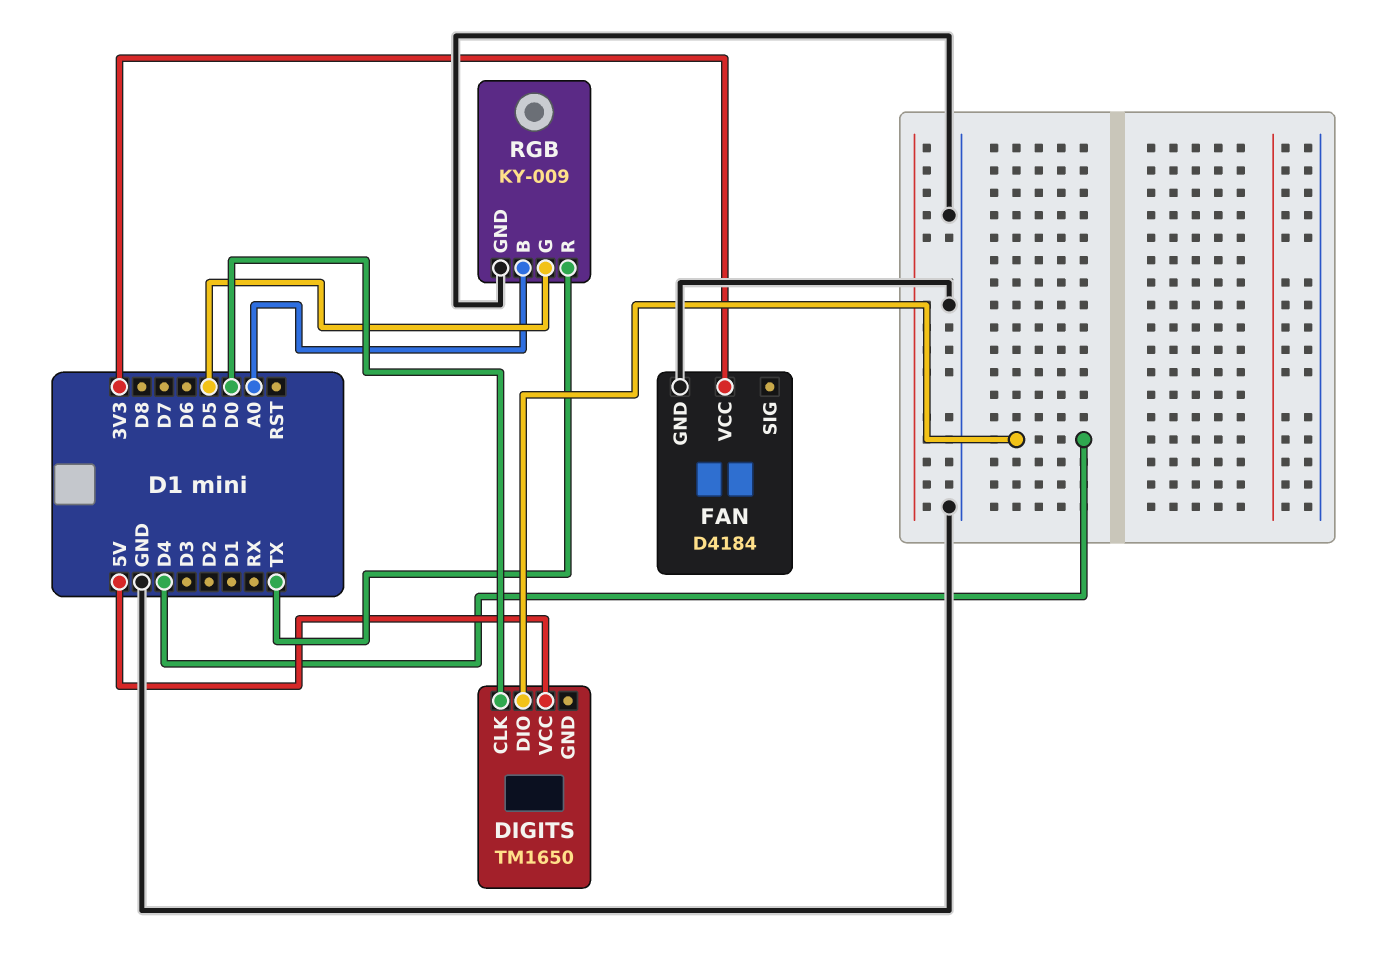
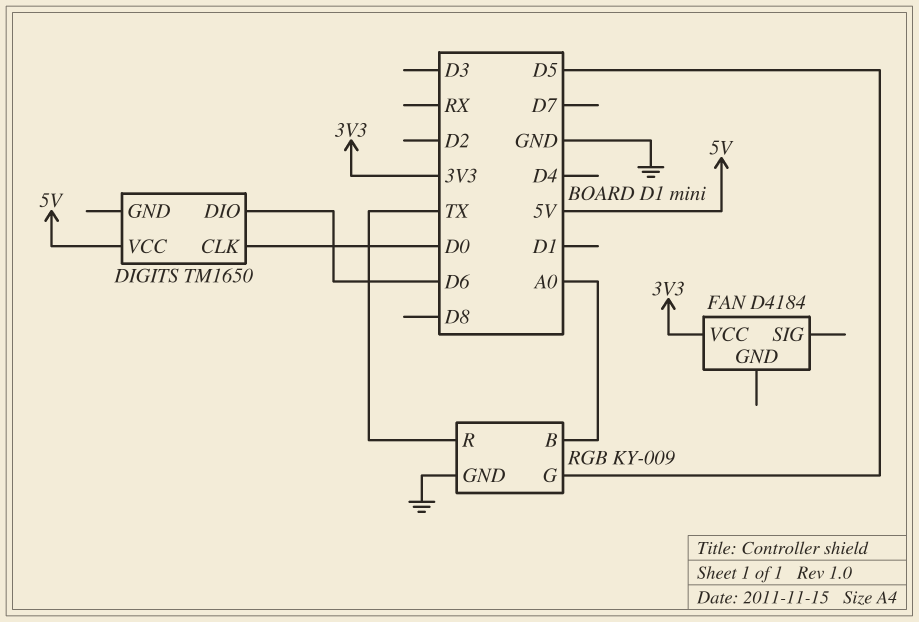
DIGITS pin DIO: D4 -> D6
FAN pin GND: GND -> none

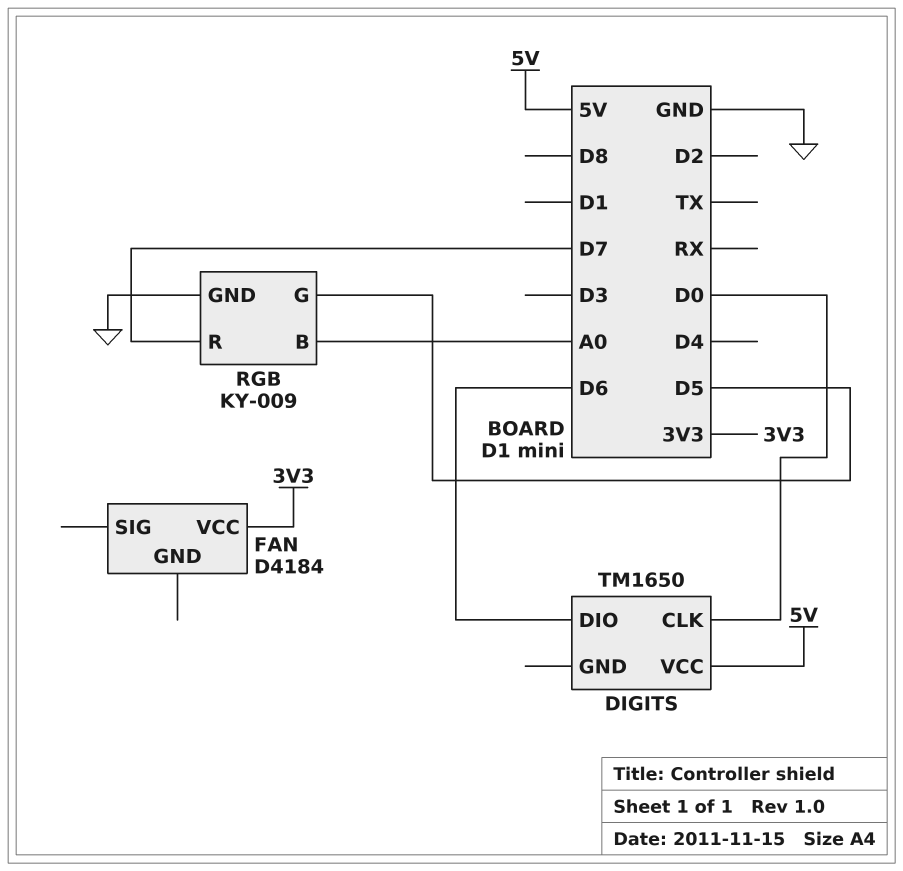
RGB pin R: TX -> D7

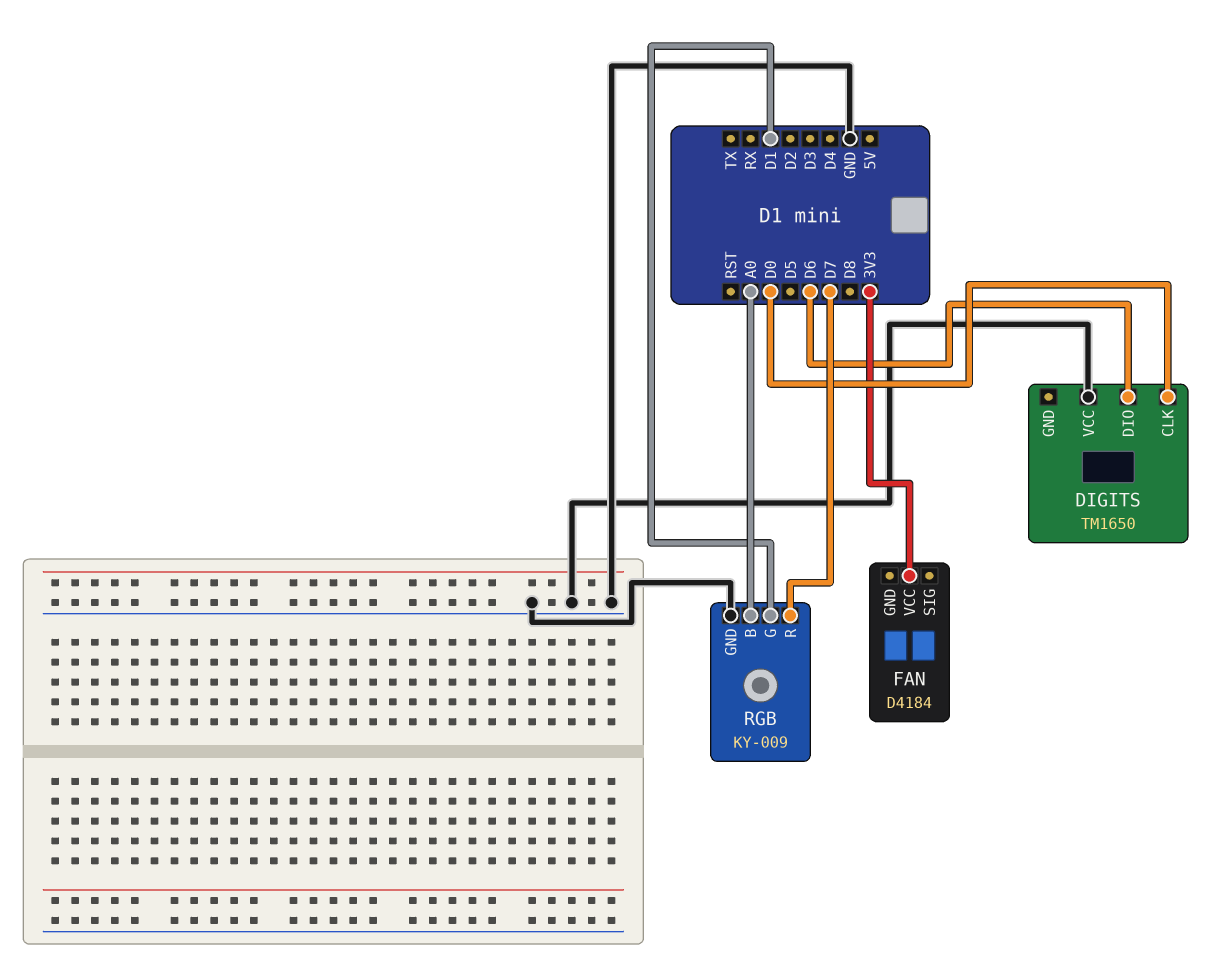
DIGITS pin VCC: 5V -> GND
RGB pin G: D5 -> D1

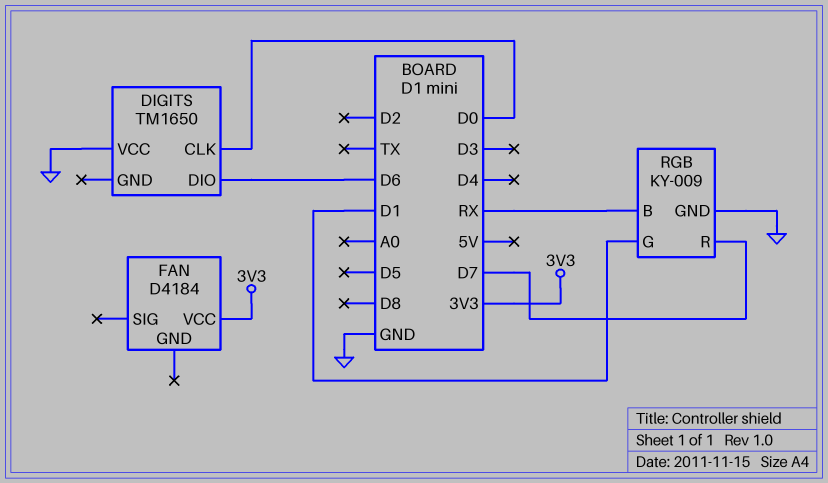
RGB pin B: A0 -> RX

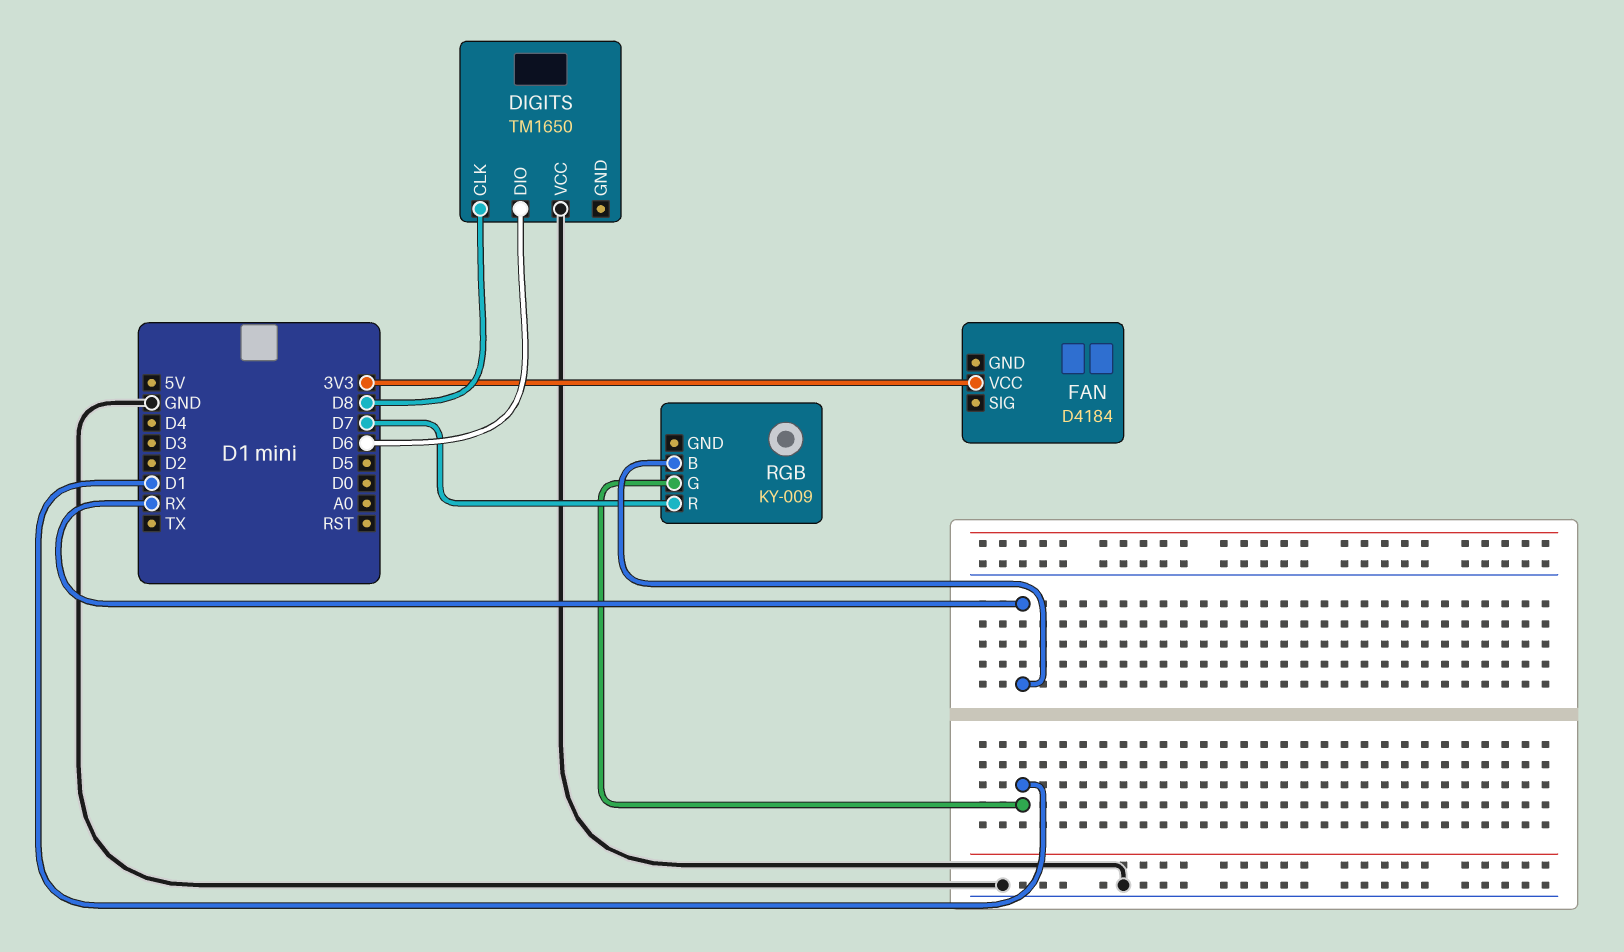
DIGITS pin CLK: D0 -> D8
RGB pin GND: GND -> none

